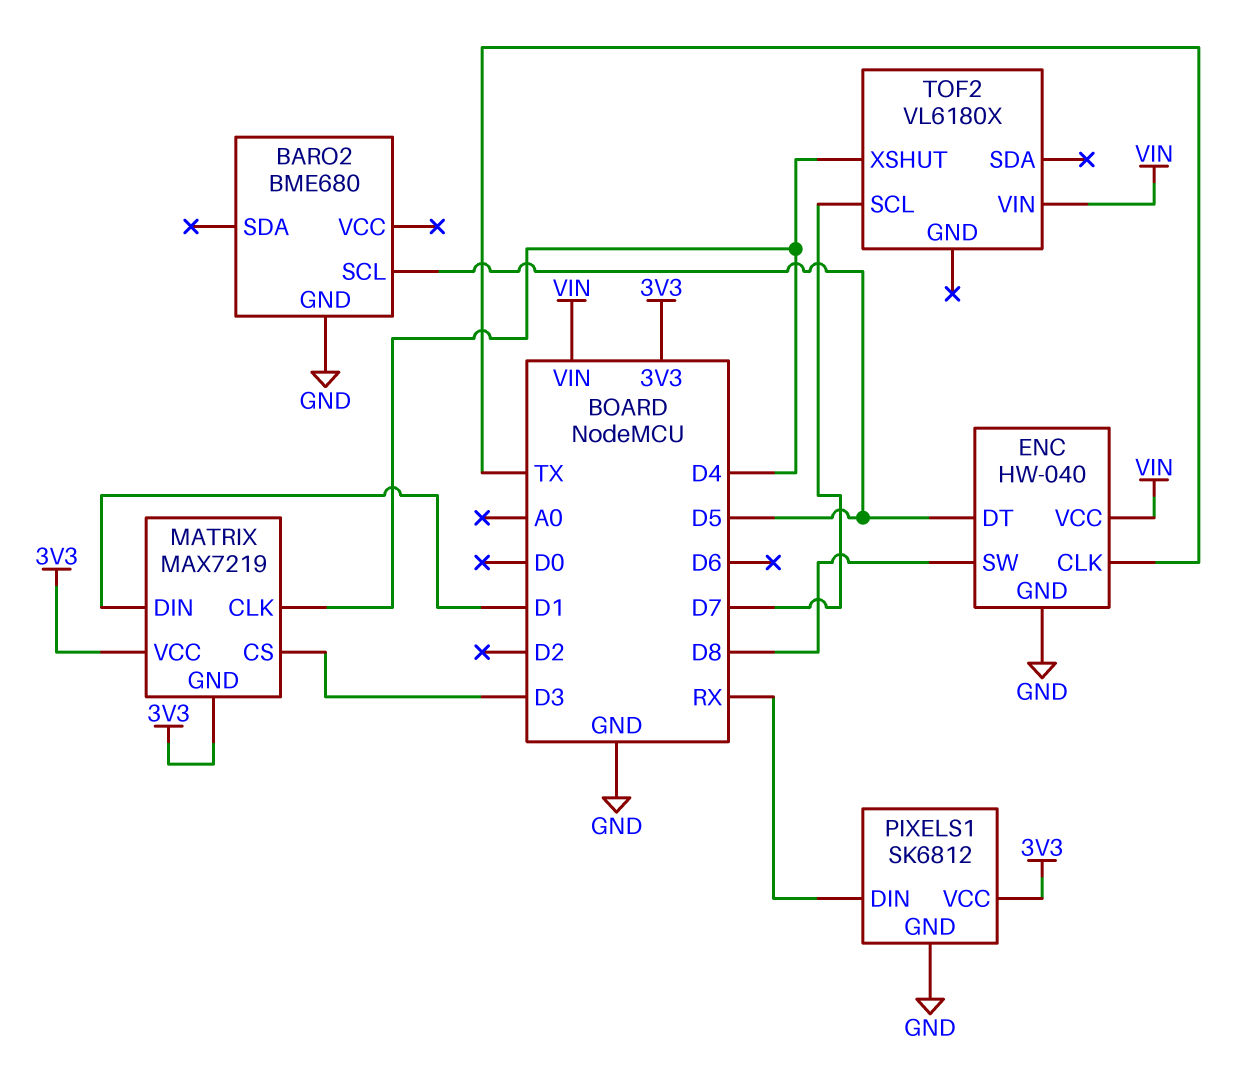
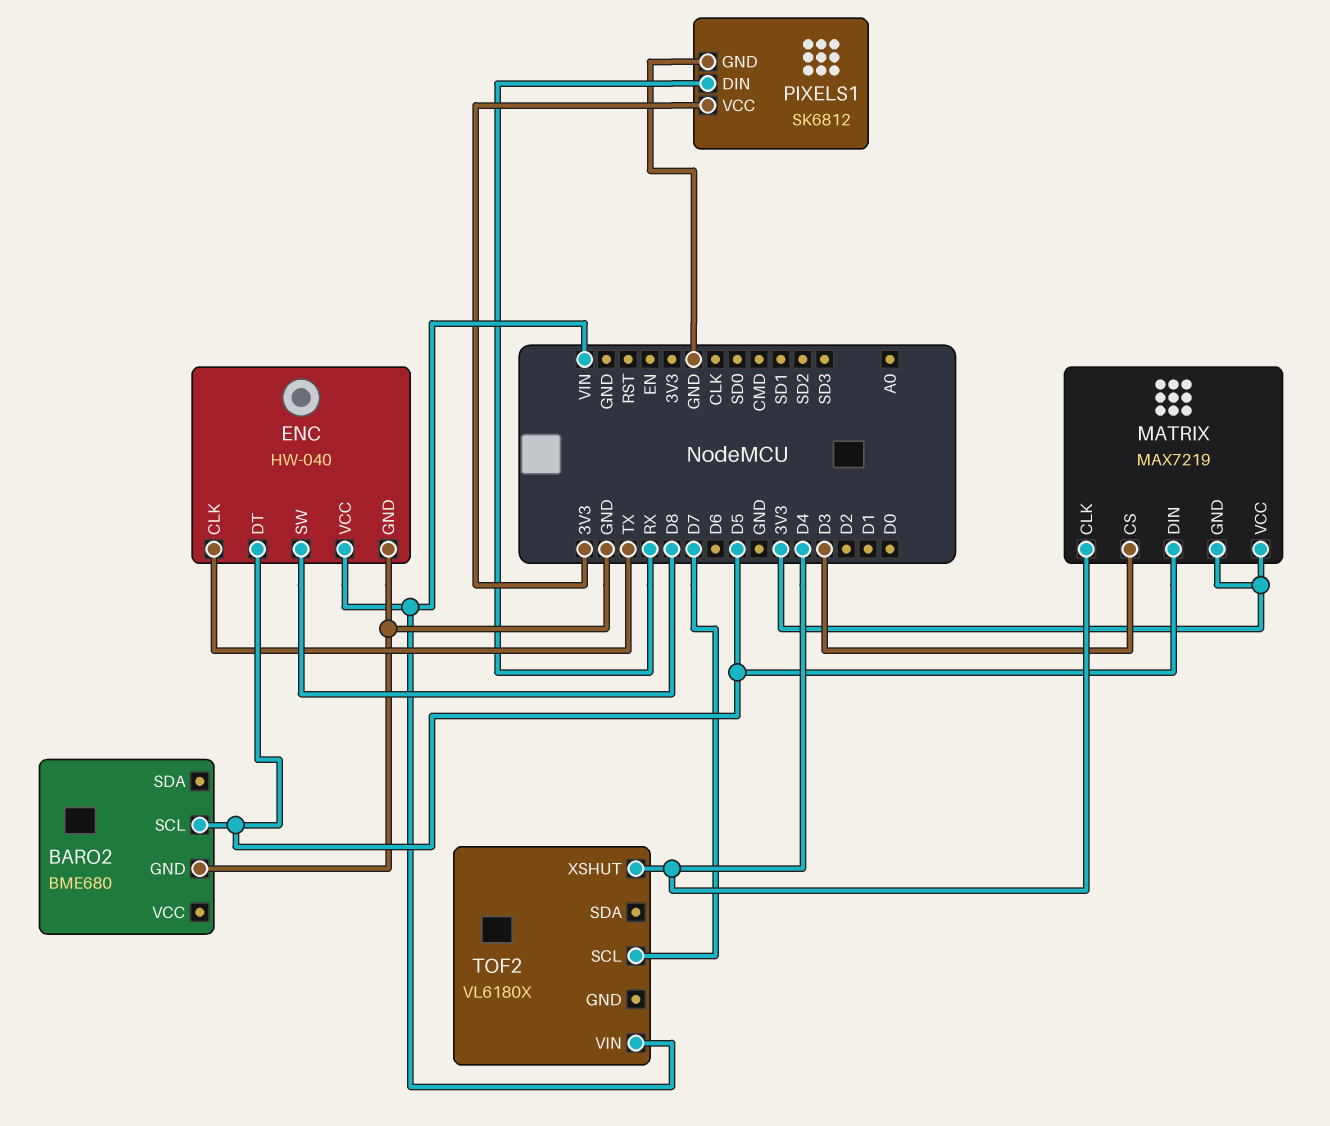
MATRIX pin DIN: D1 -> D5

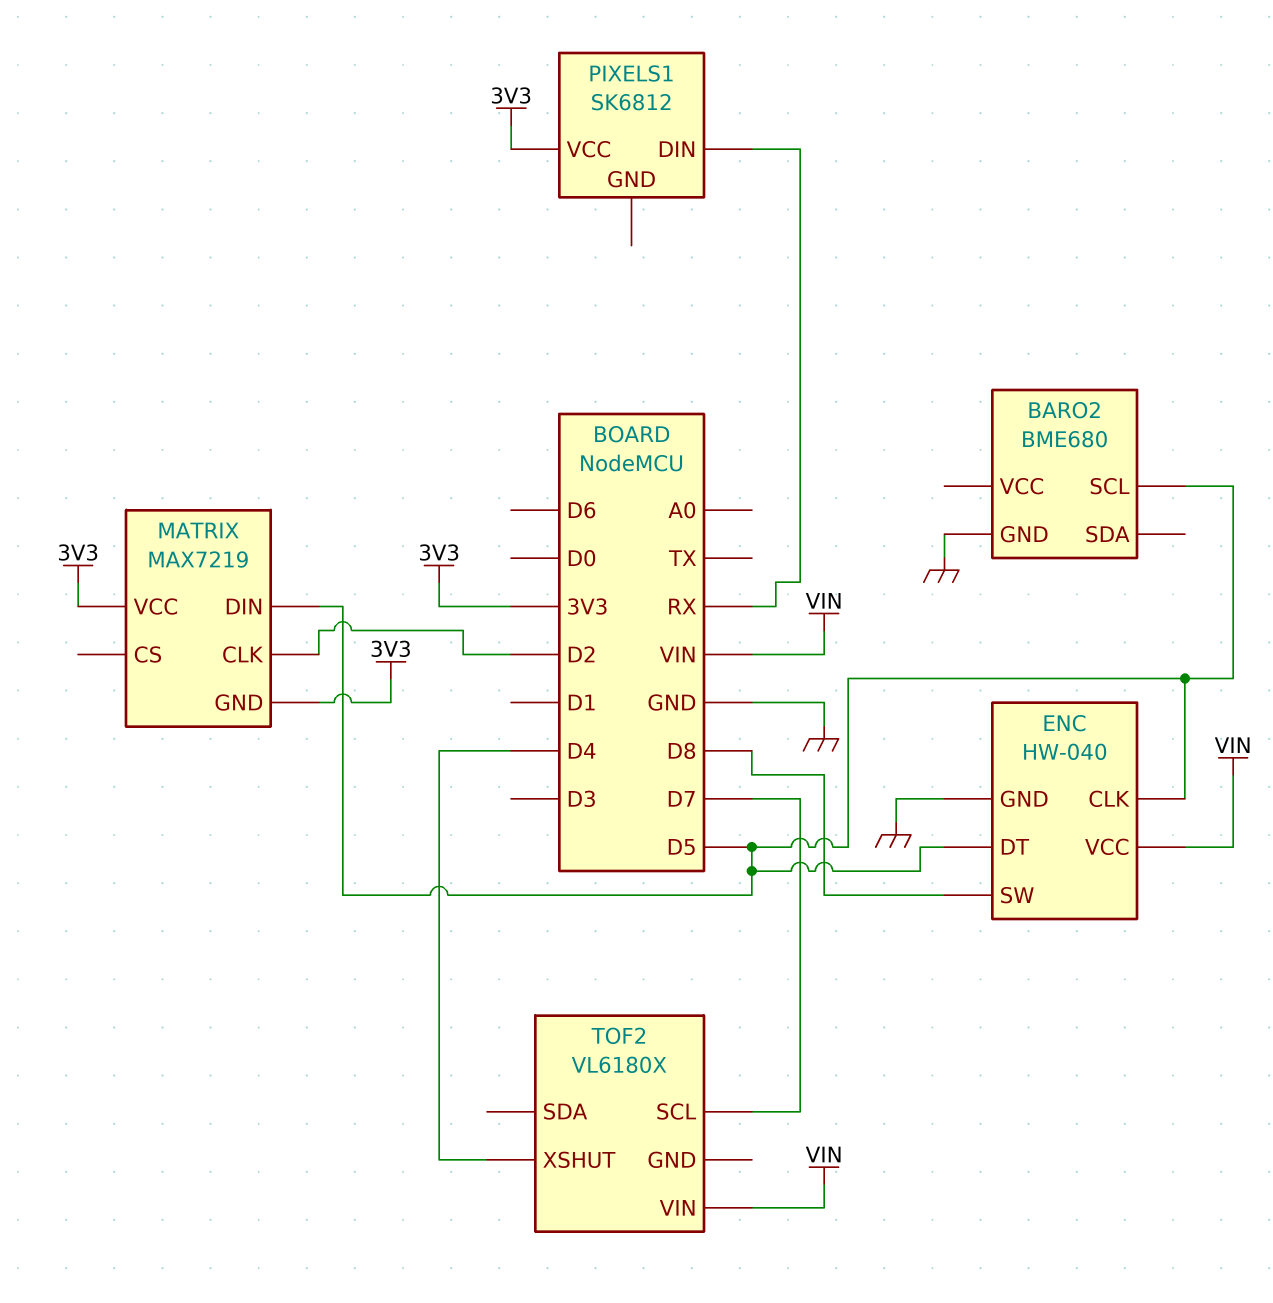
ENC pin CLK: TX -> D5
MATRIX pin CLK: D4 -> D2
MATRIX pin CS: D3 -> none
PIXELS1 pin GND: GND -> none

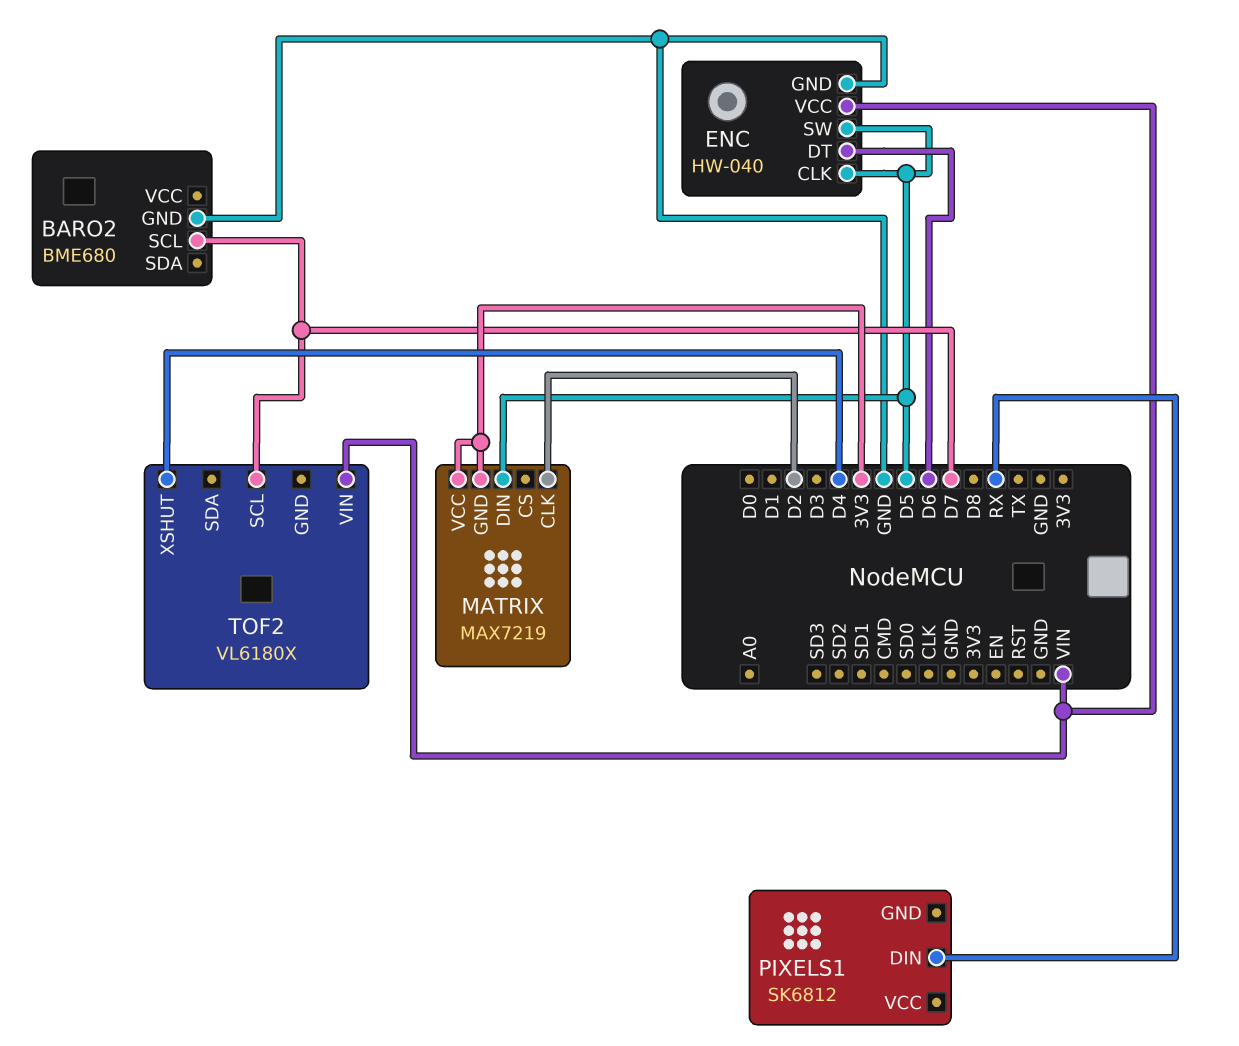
BARO2 pin SCL: D5 -> D7
ENC pin DT: D5 -> D6
ENC pin SW: D8 -> D5
PIXELS1 pin VCC: 3V3 -> none

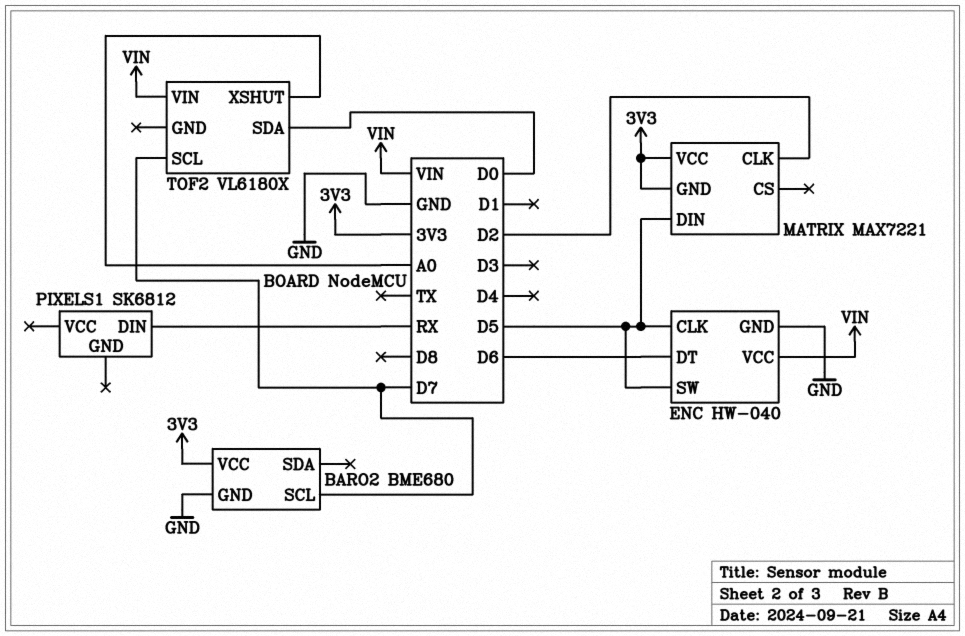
BARO2 pin VCC: none -> 3V3
MATRIX: MAX7219 -> MAX7221
TOF2 pin SDA: none -> D0
TOF2 pin XSHUT: D4 -> A0

